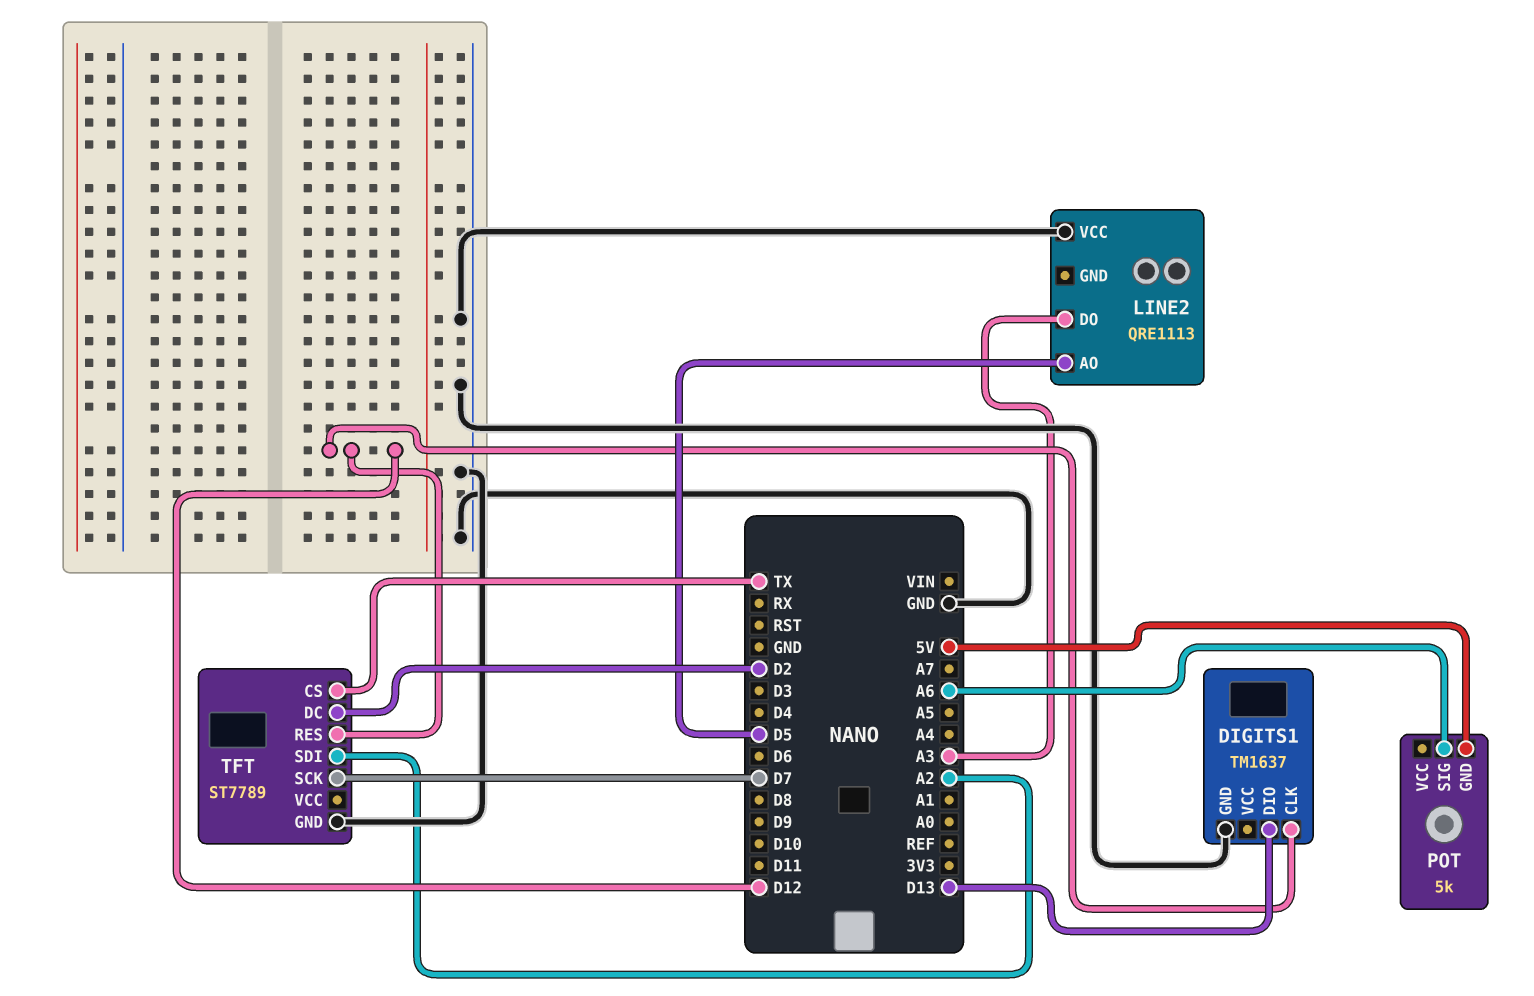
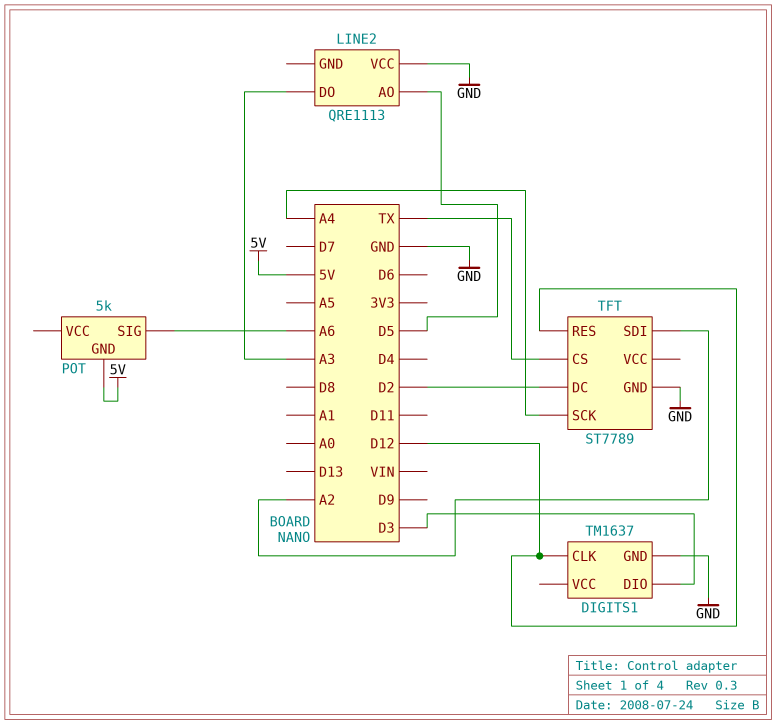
DIGITS1 pin DIO: D13 -> D3
TFT pin SCK: D7 -> A4

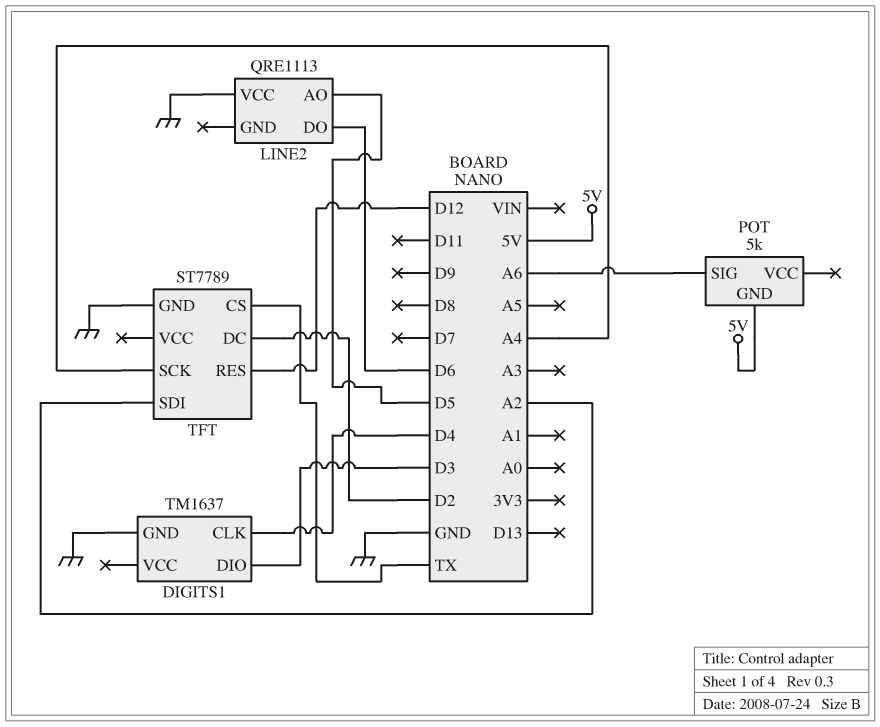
DIGITS1 pin CLK: D12 -> D4
LINE2 pin DO: A3 -> D6

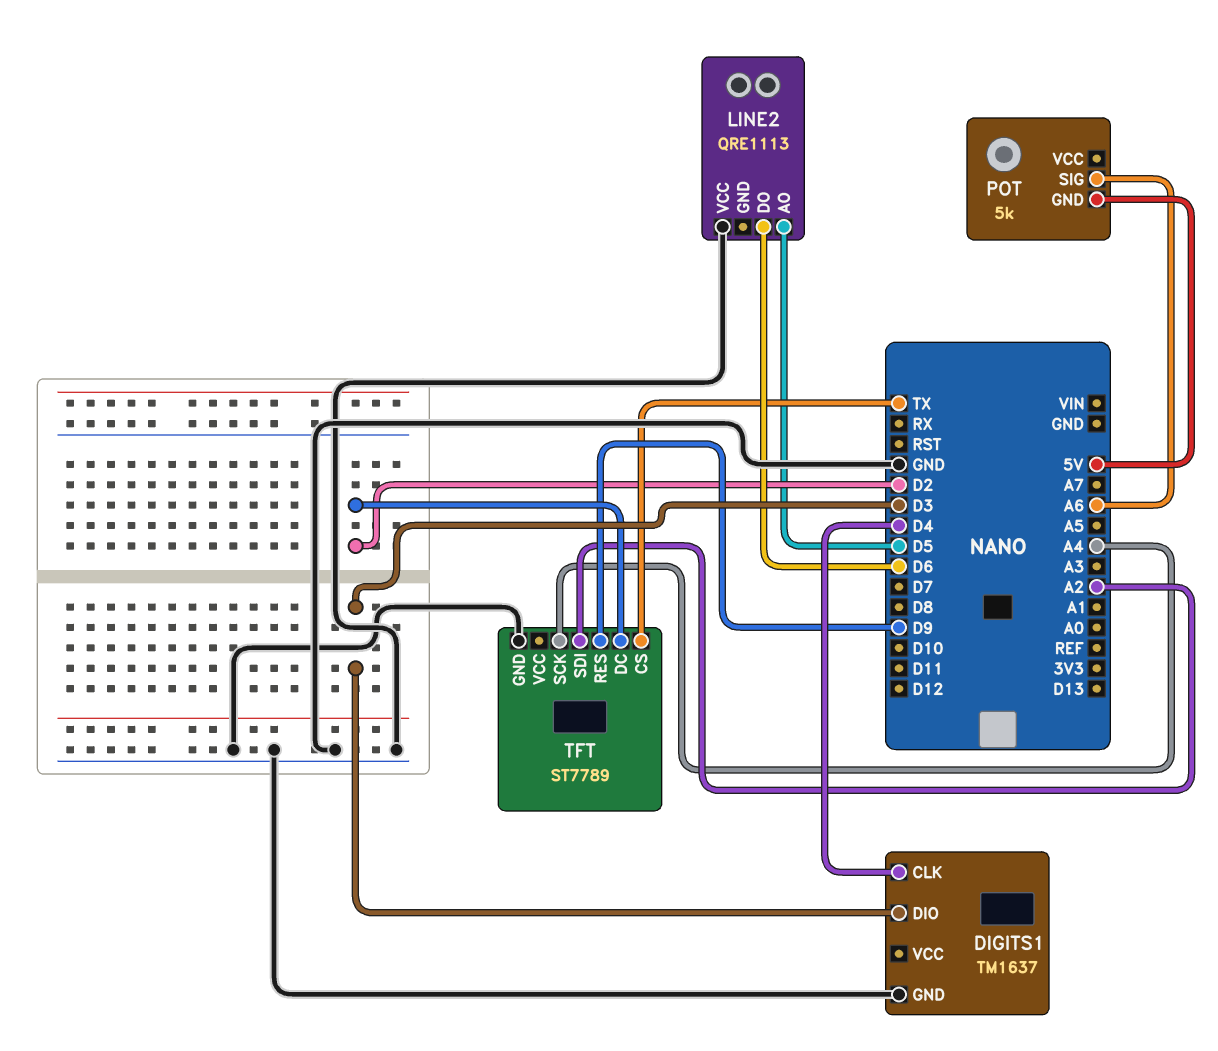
TFT pin RES: D12 -> D9

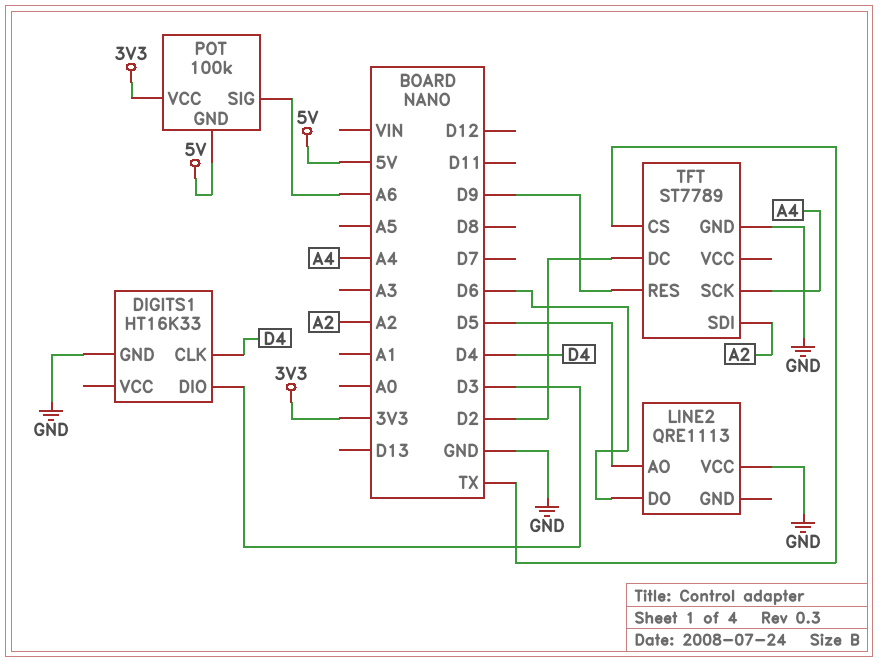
DIGITS1: TM1637 -> HT16K33
POT: 5k -> 100k
POT pin VCC: none -> 3V3

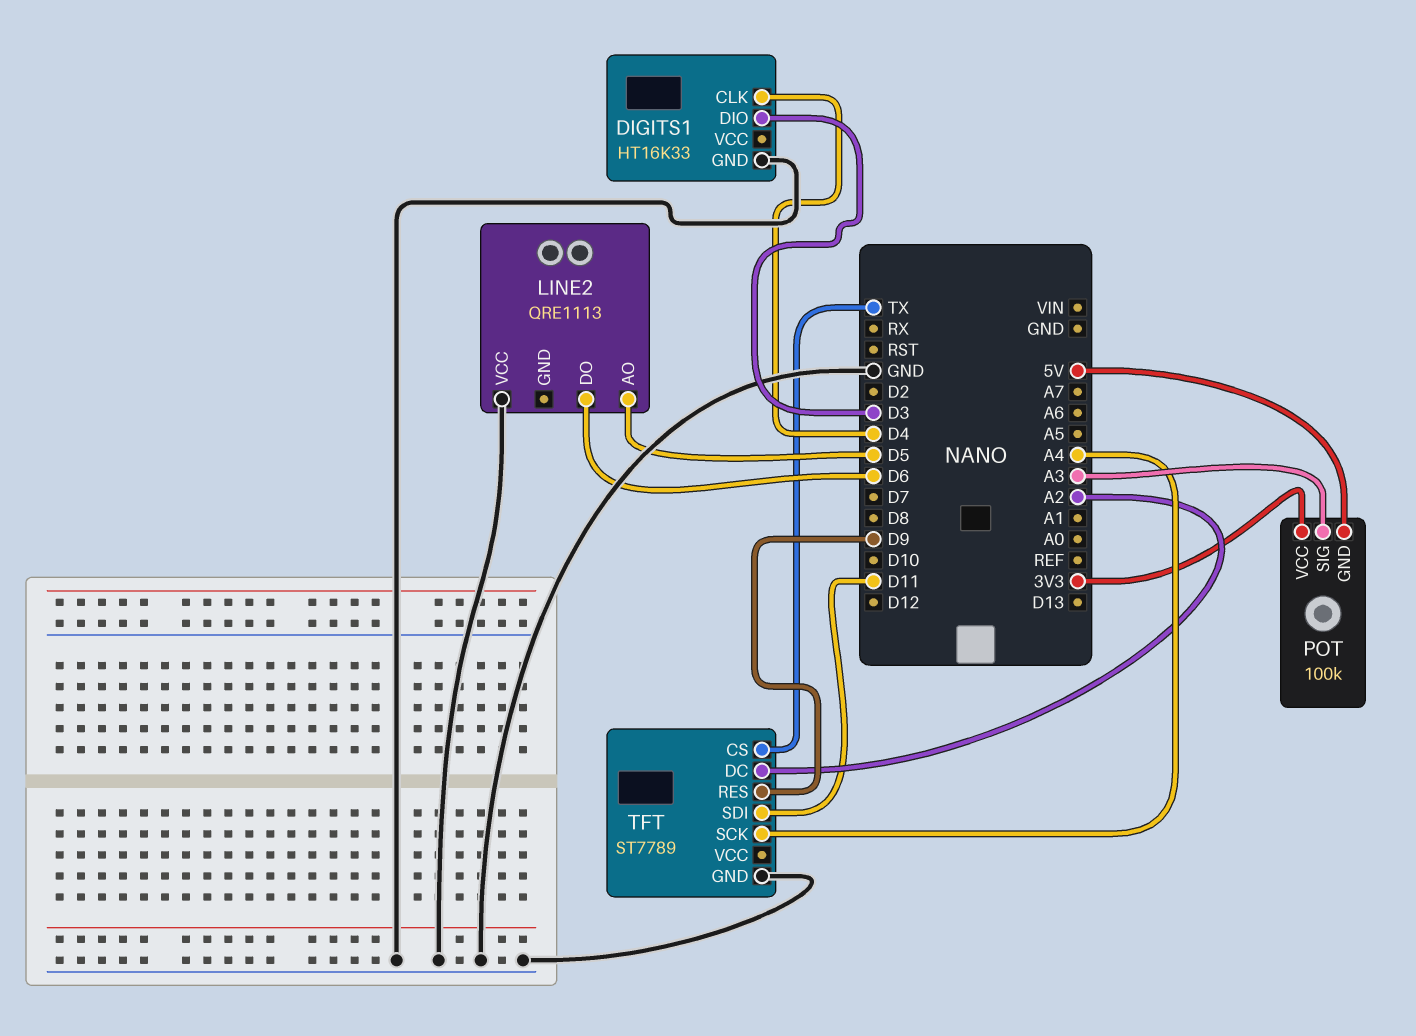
POT pin SIG: A6 -> A3
TFT pin DC: D2 -> A2
TFT pin SDI: A2 -> D11

